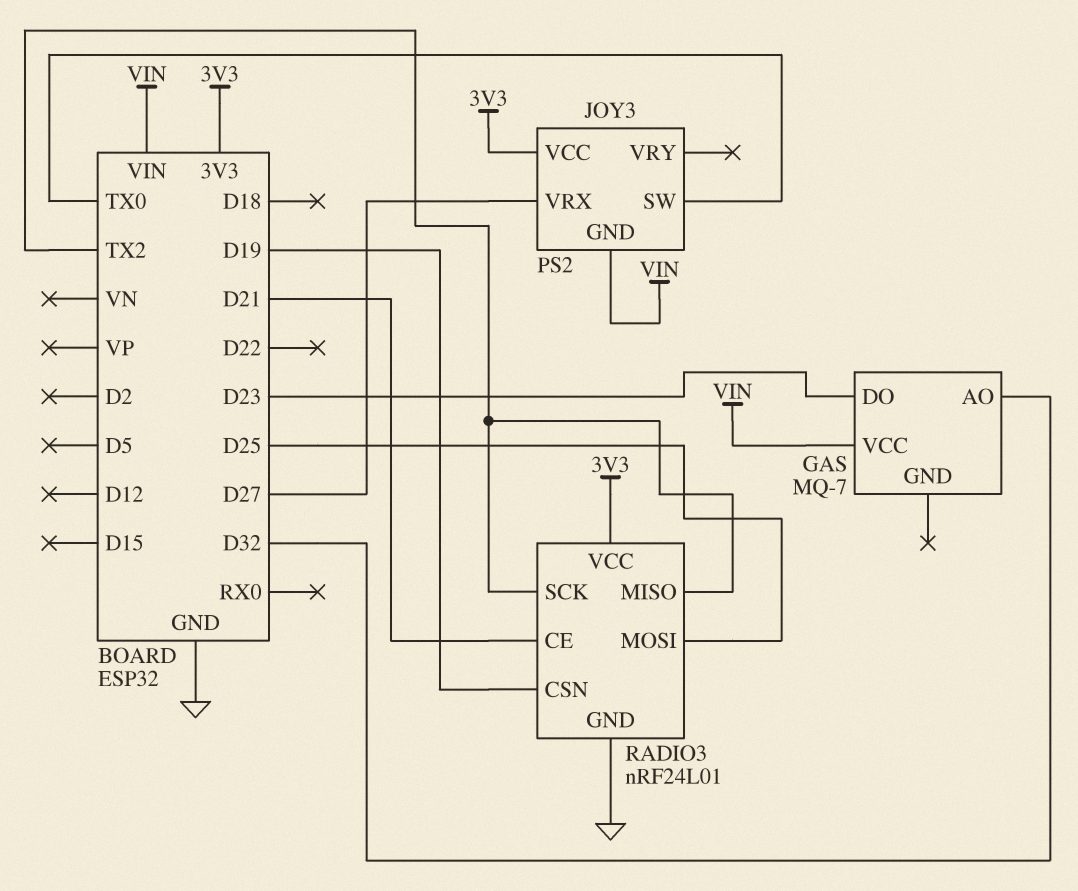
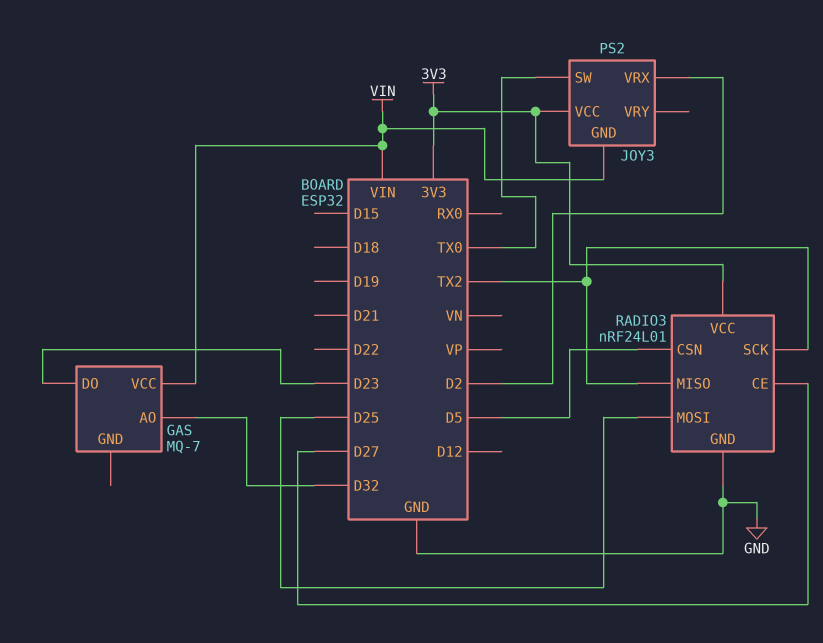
JOY3 pin VRX: D27 -> D2
RADIO3 pin CE: D21 -> D27
RADIO3 pin CSN: D19 -> D5

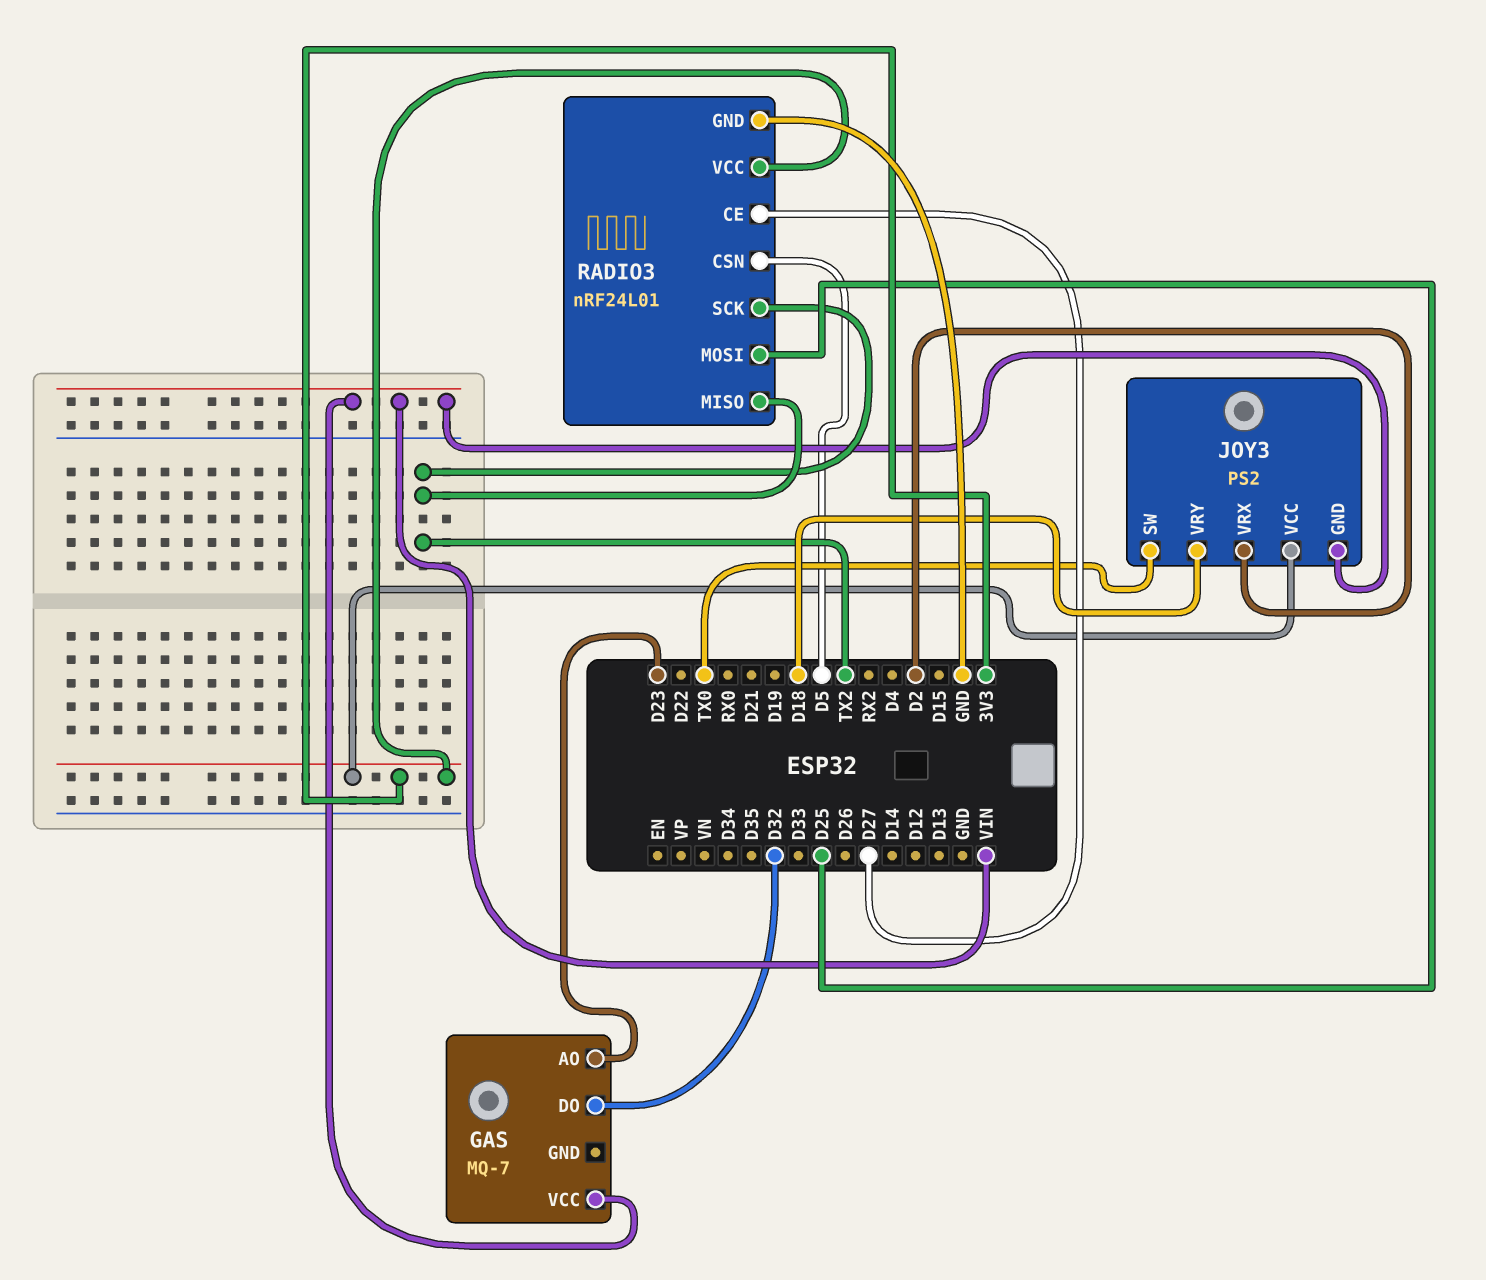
GAS pin AO: D32 -> D23
GAS pin DO: D23 -> D32
JOY3 pin VRY: none -> D18

